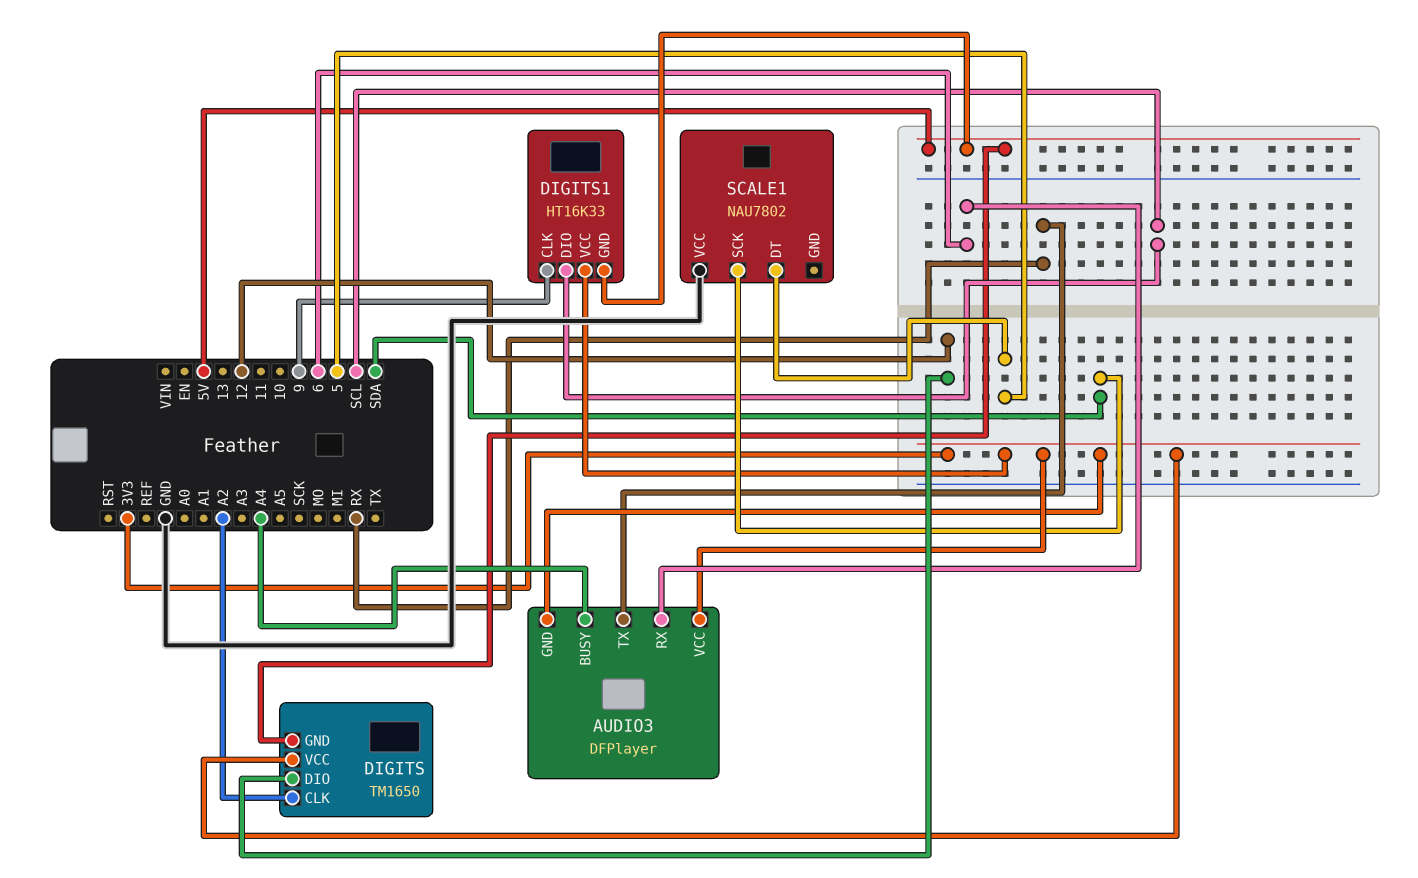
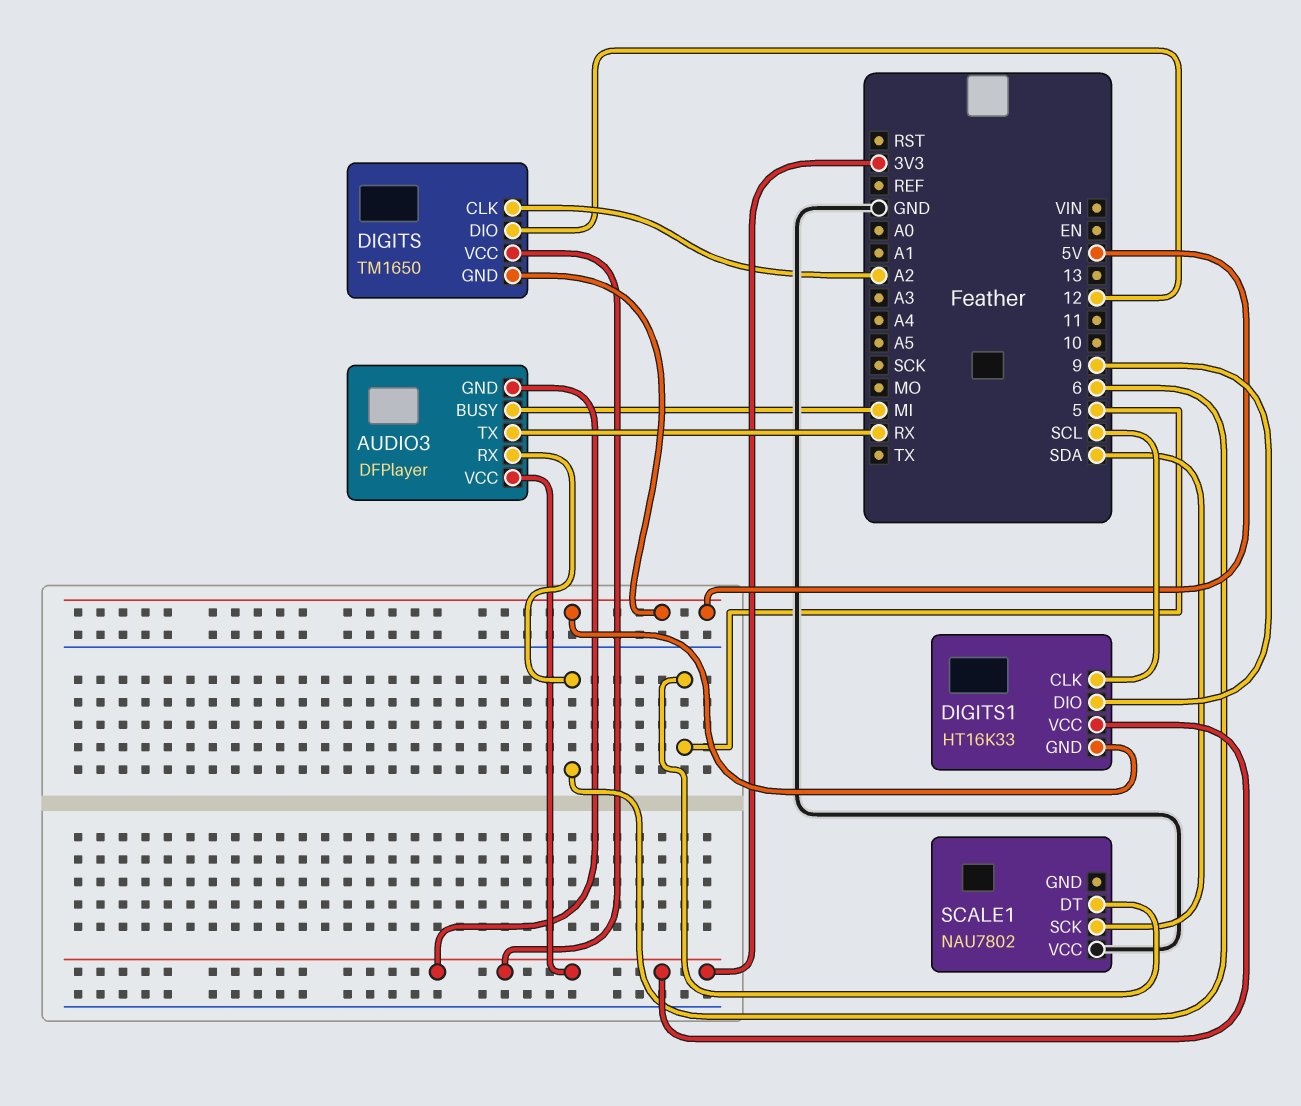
AUDIO3 pin BUSY: A4 -> MI
DIGITS1 pin CLK: 9 -> SCL
DIGITS1 pin DIO: SCL -> 9

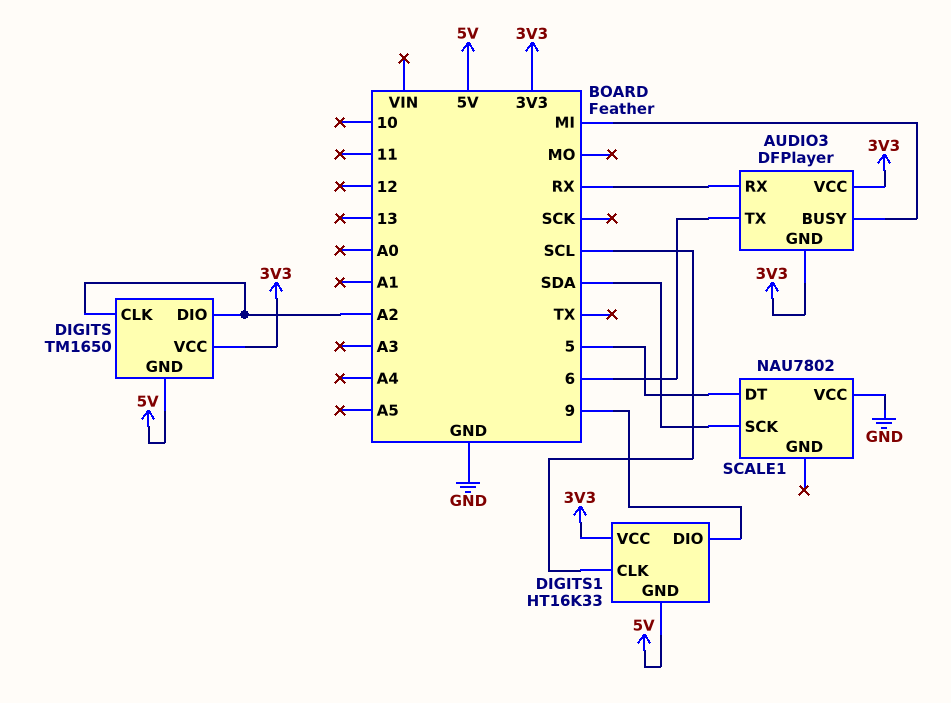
AUDIO3 pin RX: 6 -> RX
AUDIO3 pin TX: RX -> 6
DIGITS pin DIO: 12 -> A2

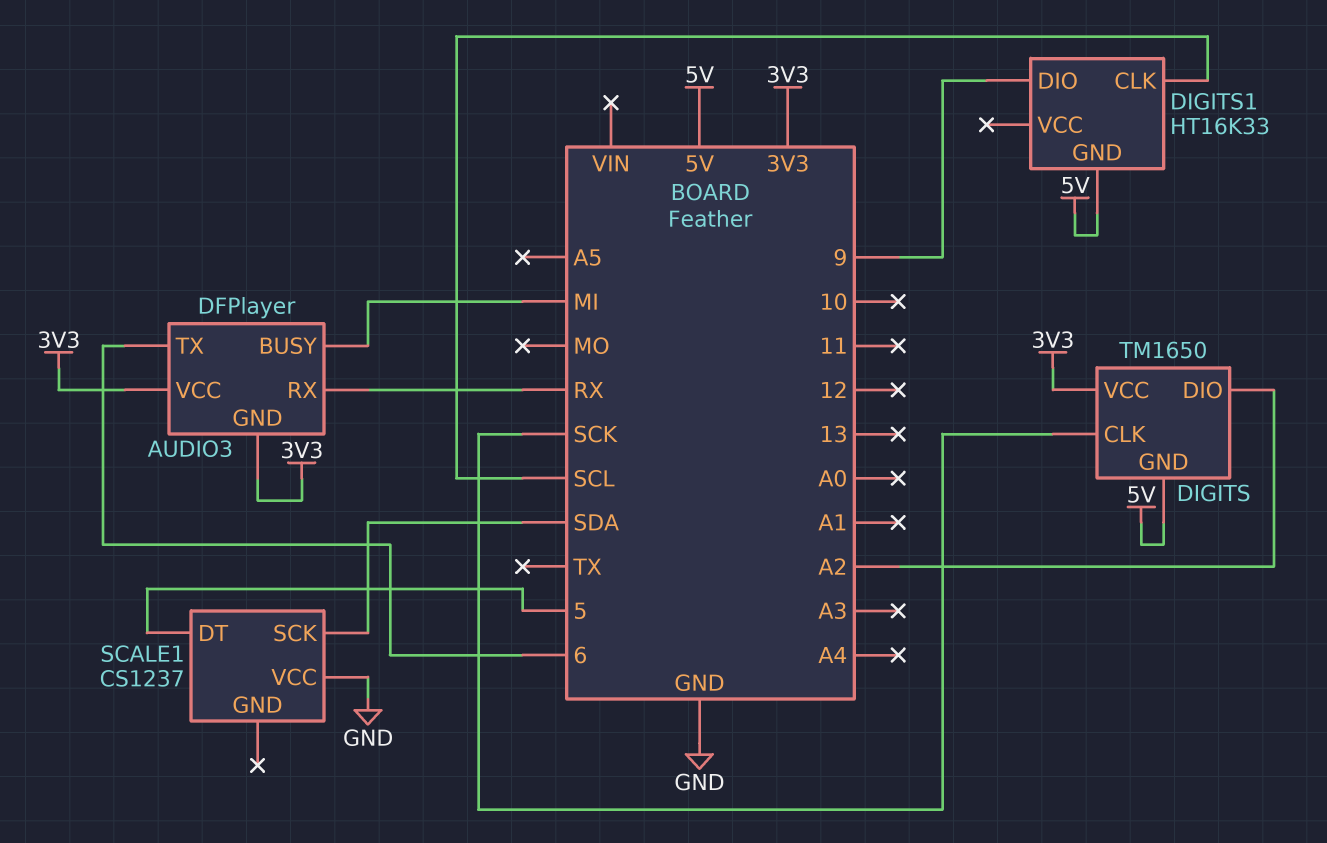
DIGITS pin CLK: A2 -> SCK
DIGITS1 pin VCC: 3V3 -> none
SCALE1: NAU7802 -> CS1237

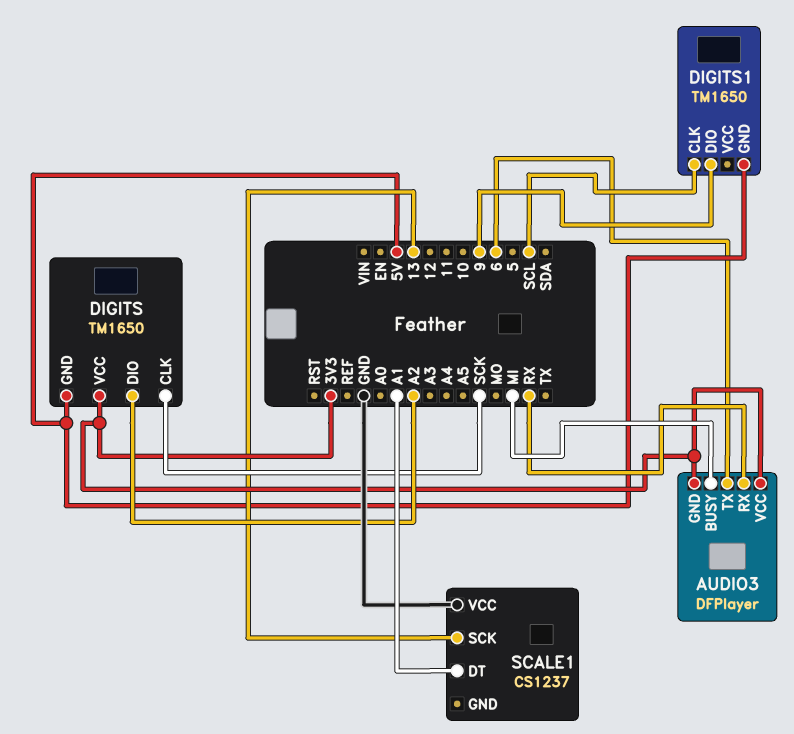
DIGITS1: HT16K33 -> TM1650
SCALE1 pin DT: 5 -> A1
SCALE1 pin SCK: SDA -> 13

